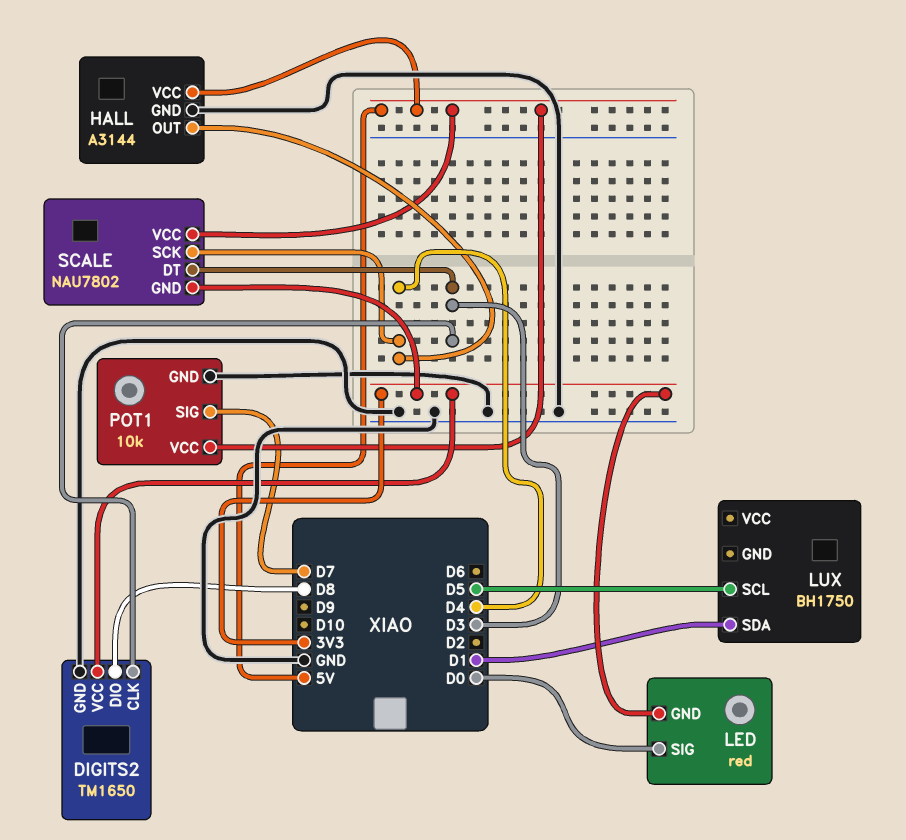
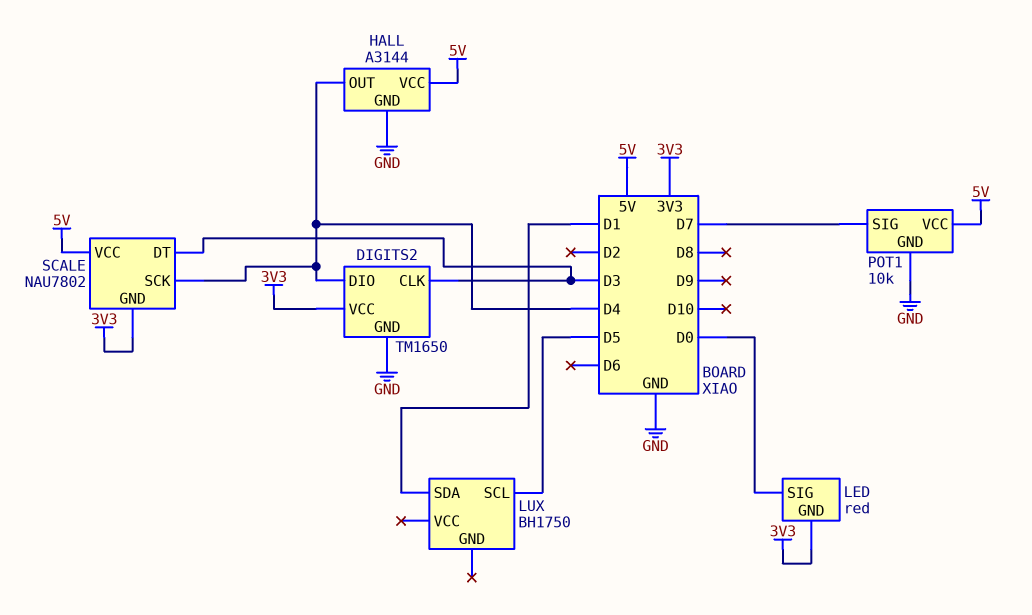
DIGITS2 pin DIO: D8 -> D4

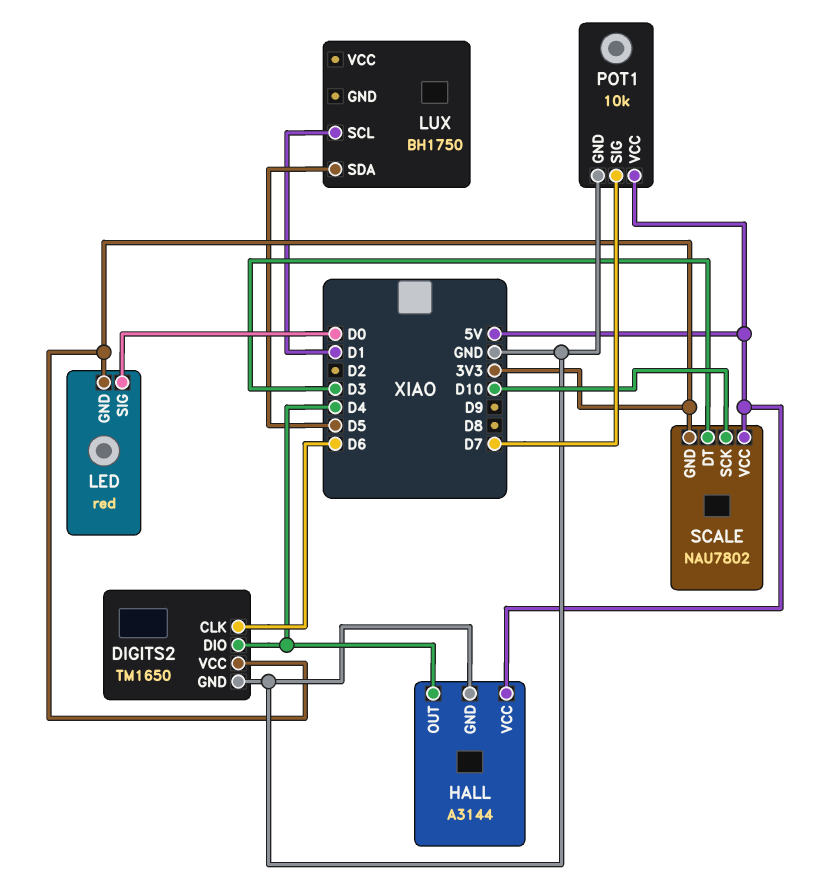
DIGITS2 pin CLK: D3 -> D6
LUX pin SCL: D5 -> D1
LUX pin SDA: D1 -> D5
SCALE pin SCK: D4 -> D10

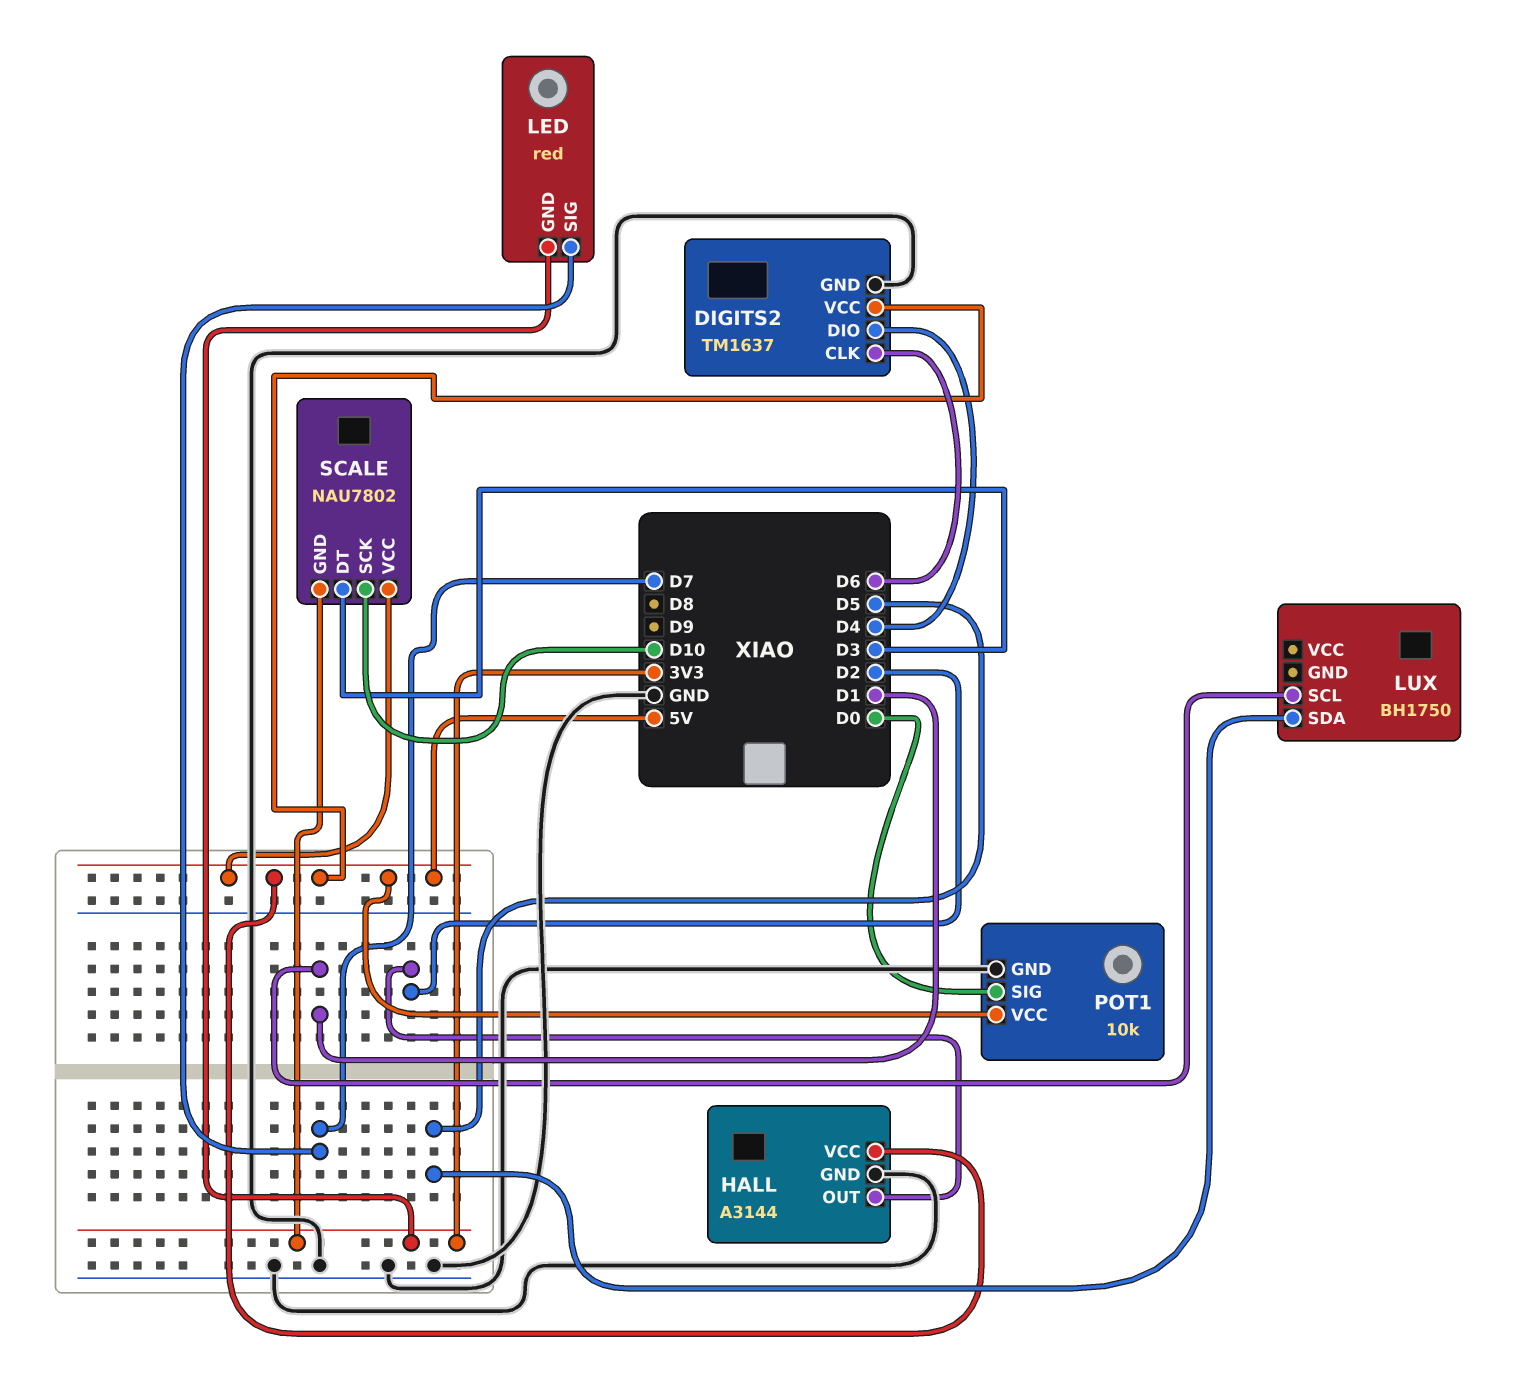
DIGITS2: TM1650 -> TM1637
DIGITS2 pin VCC: 3V3 -> 5V
HALL pin OUT: D4 -> D2
LED pin SIG: D0 -> D7
POT1 pin SIG: D7 -> D0

